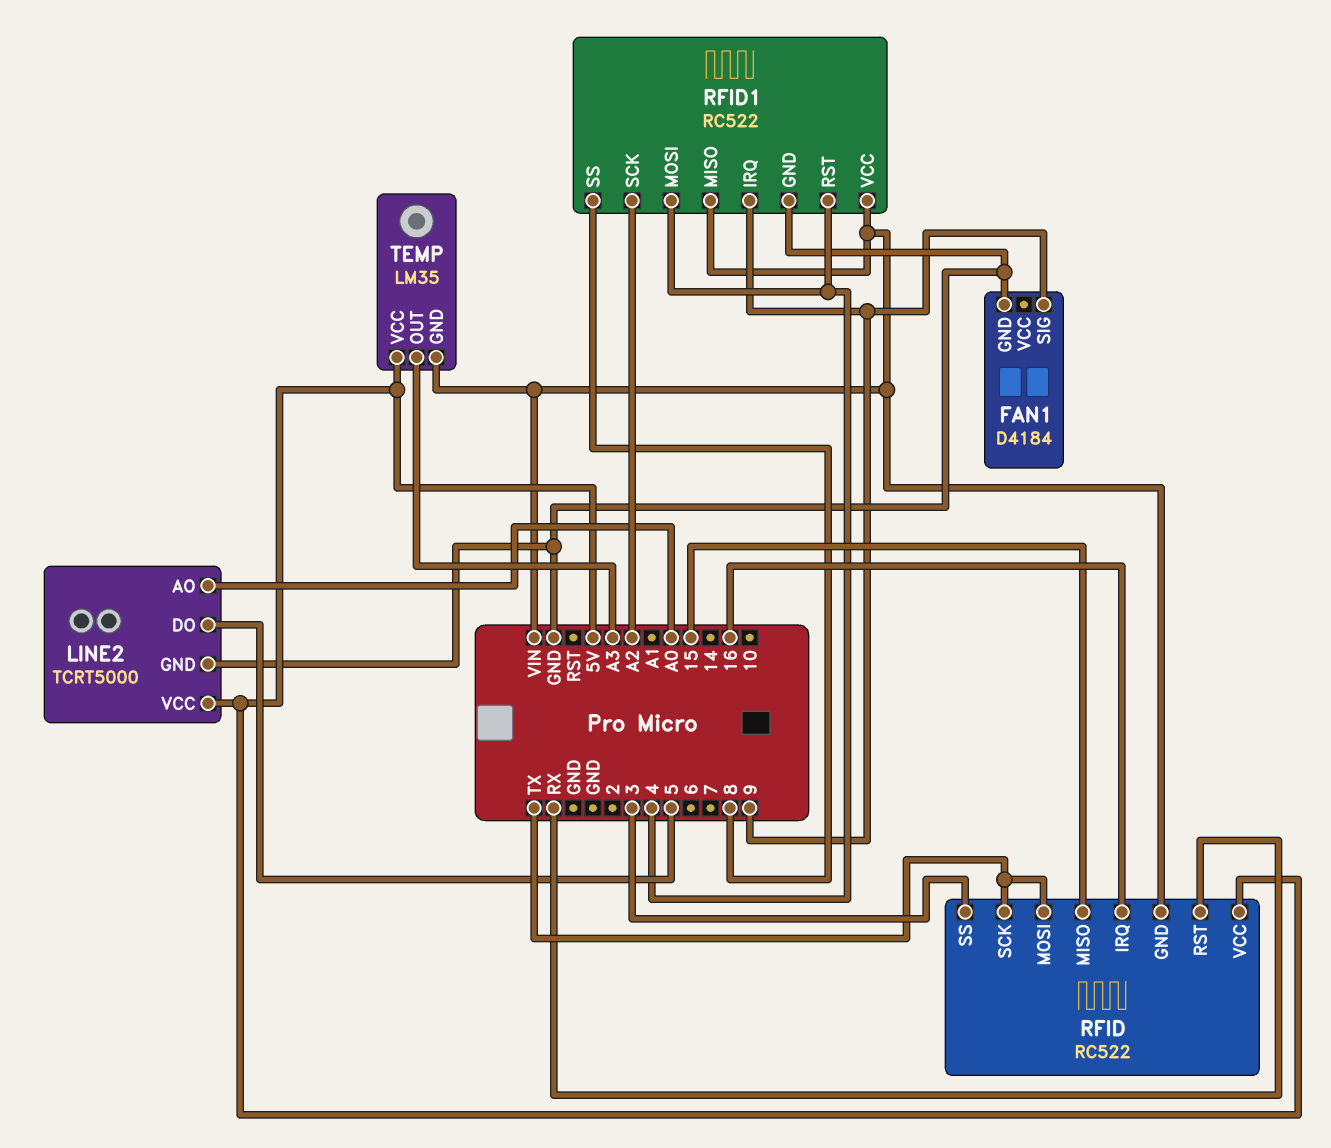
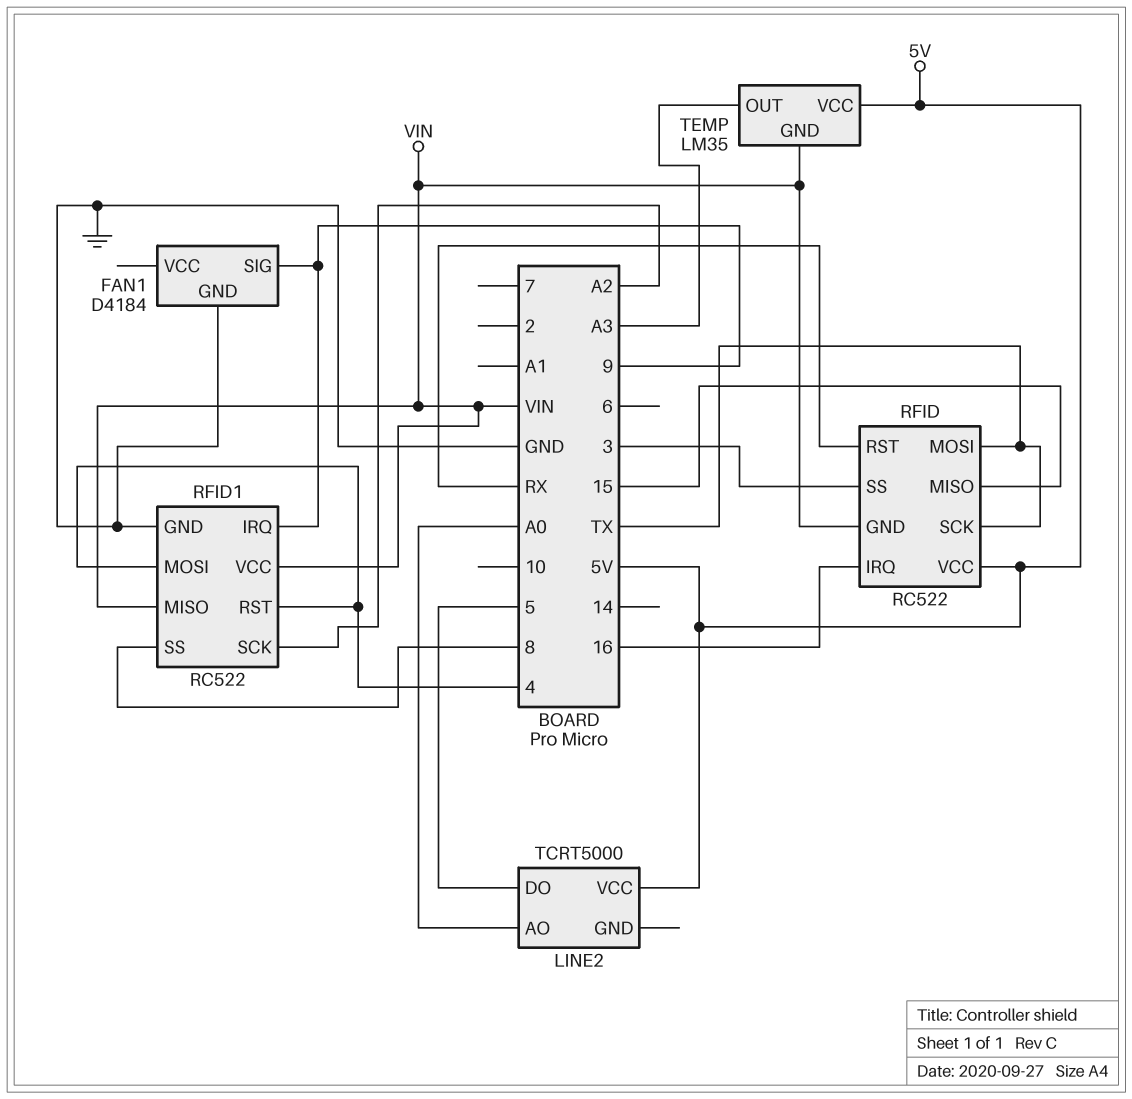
LINE2 pin GND: GND -> none

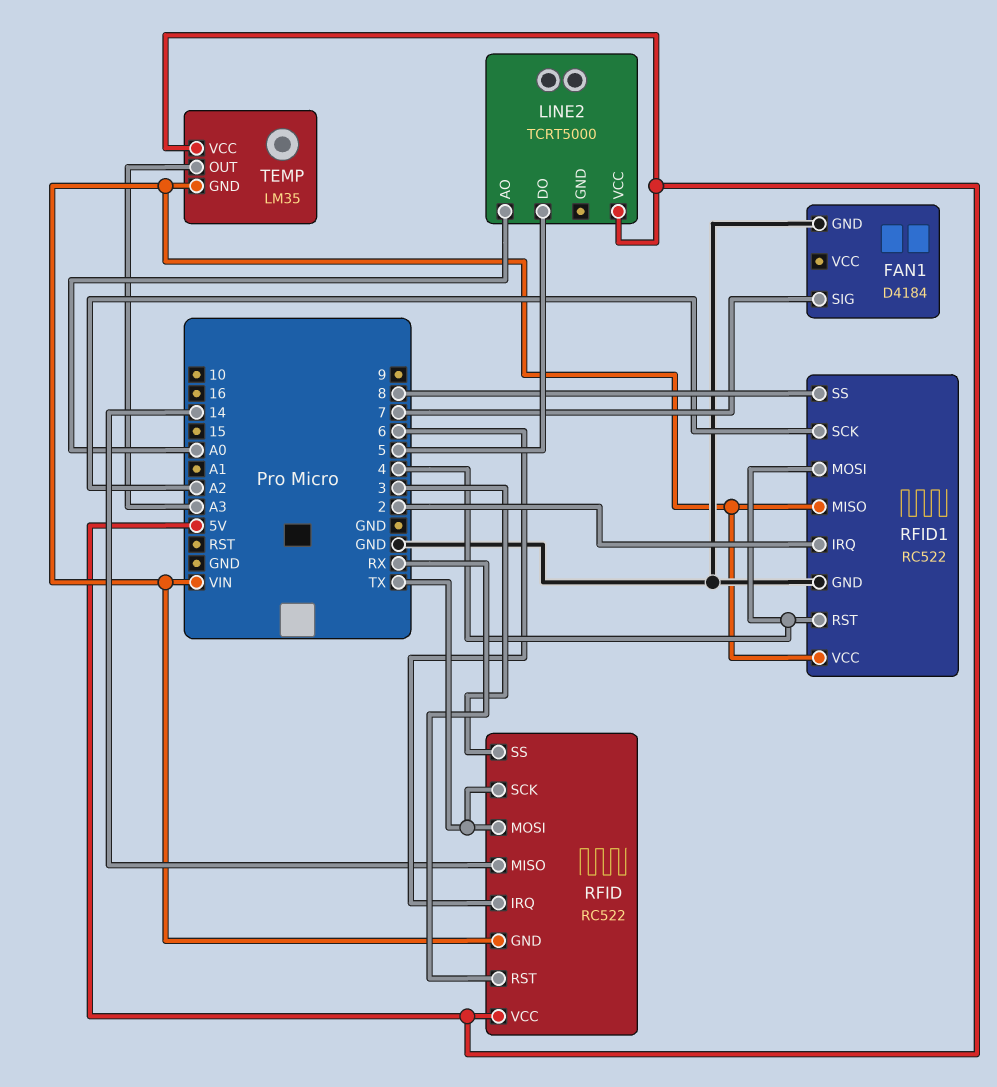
FAN1 pin SIG: 9 -> 7
RFID pin IRQ: 16 -> 6
RFID pin MISO: 15 -> 14
RFID1 pin IRQ: 9 -> 2

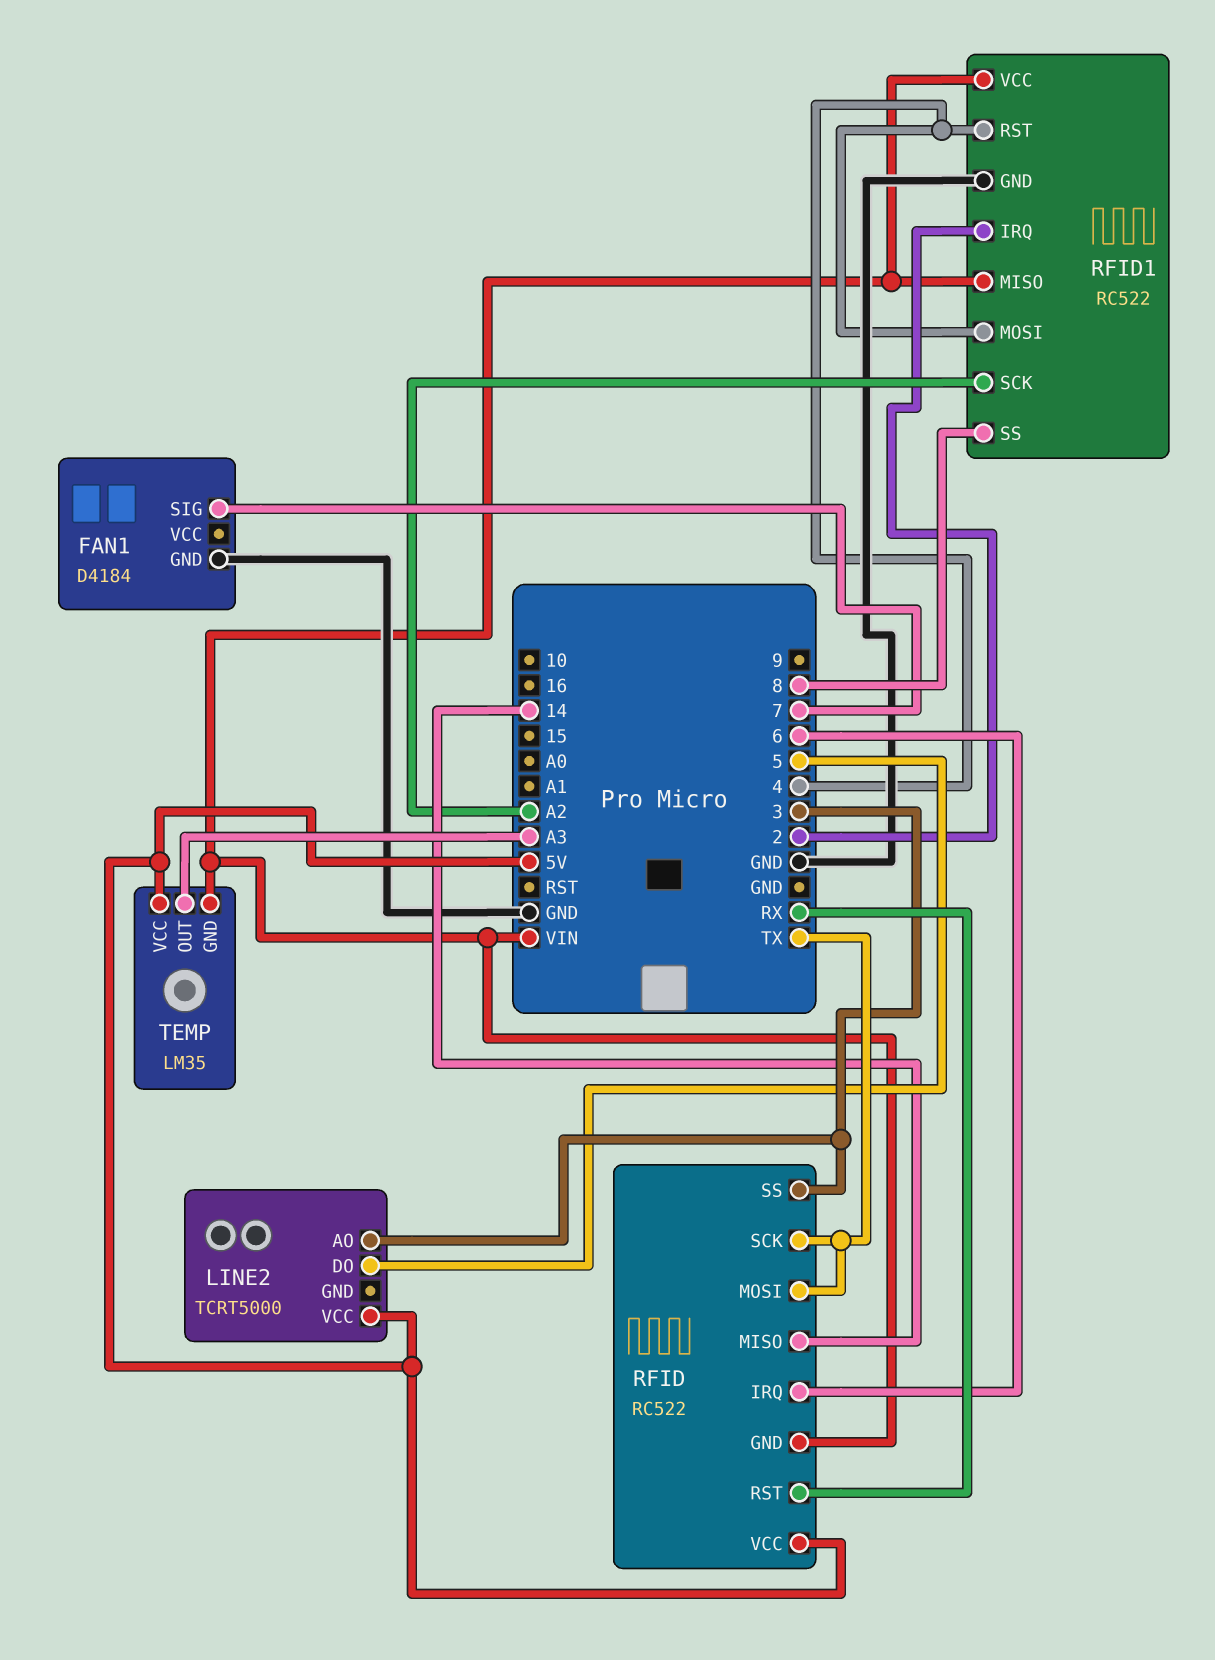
LINE2 pin AO: A0 -> 3

